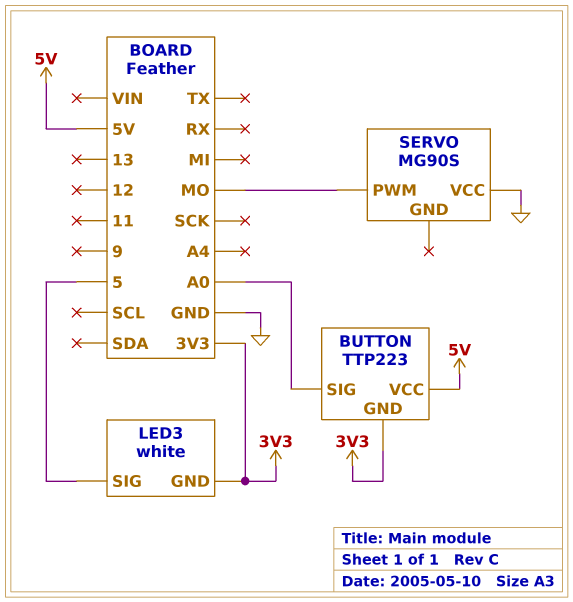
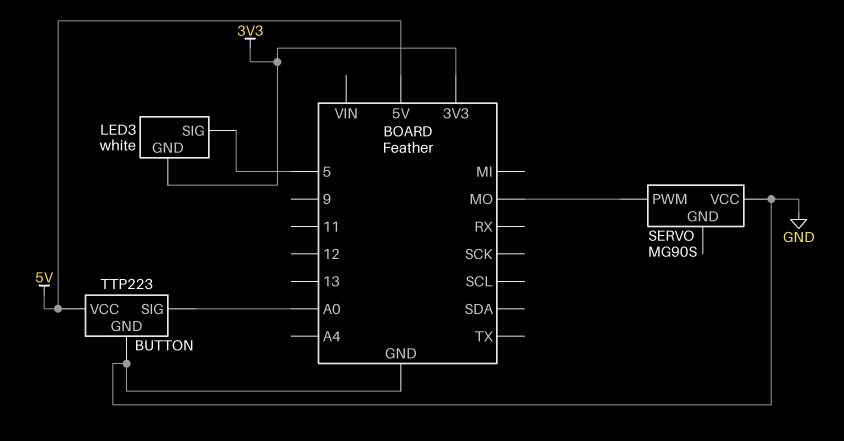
BUTTON pin GND: 3V3 -> GND

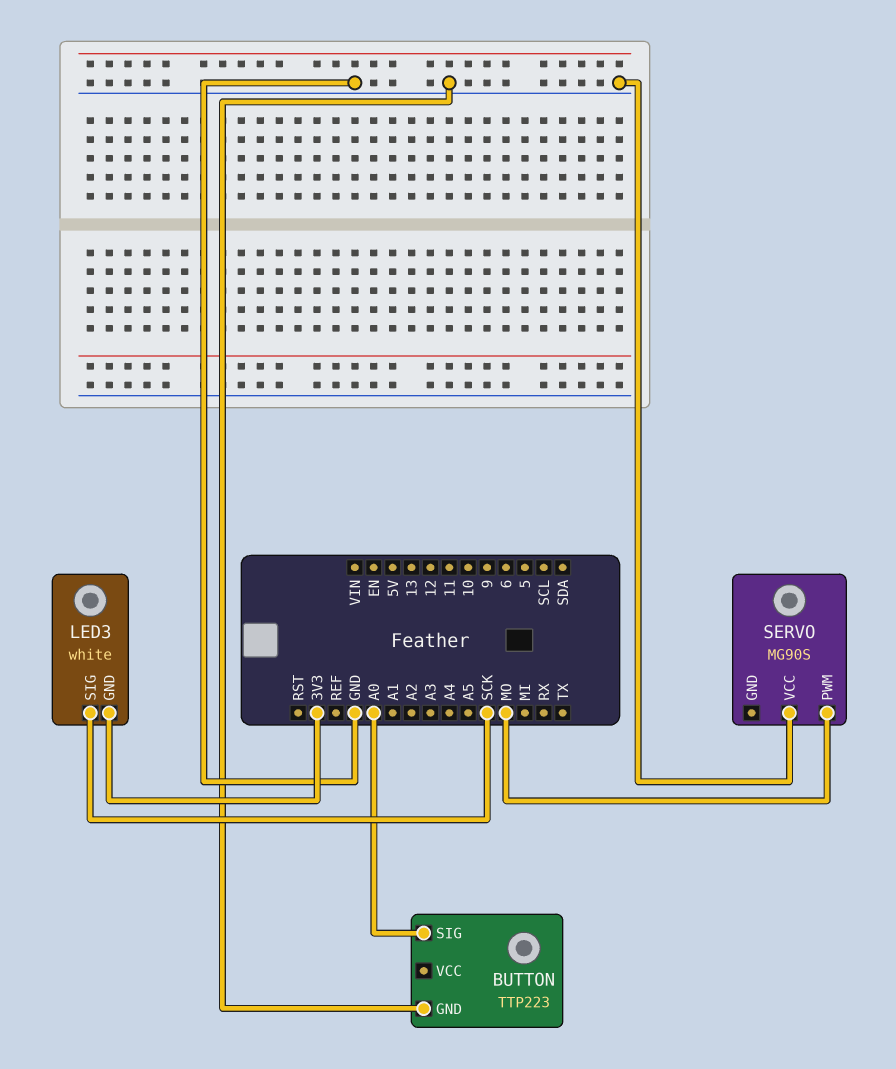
BUTTON pin VCC: 5V -> none
LED3 pin SIG: 5 -> SCK

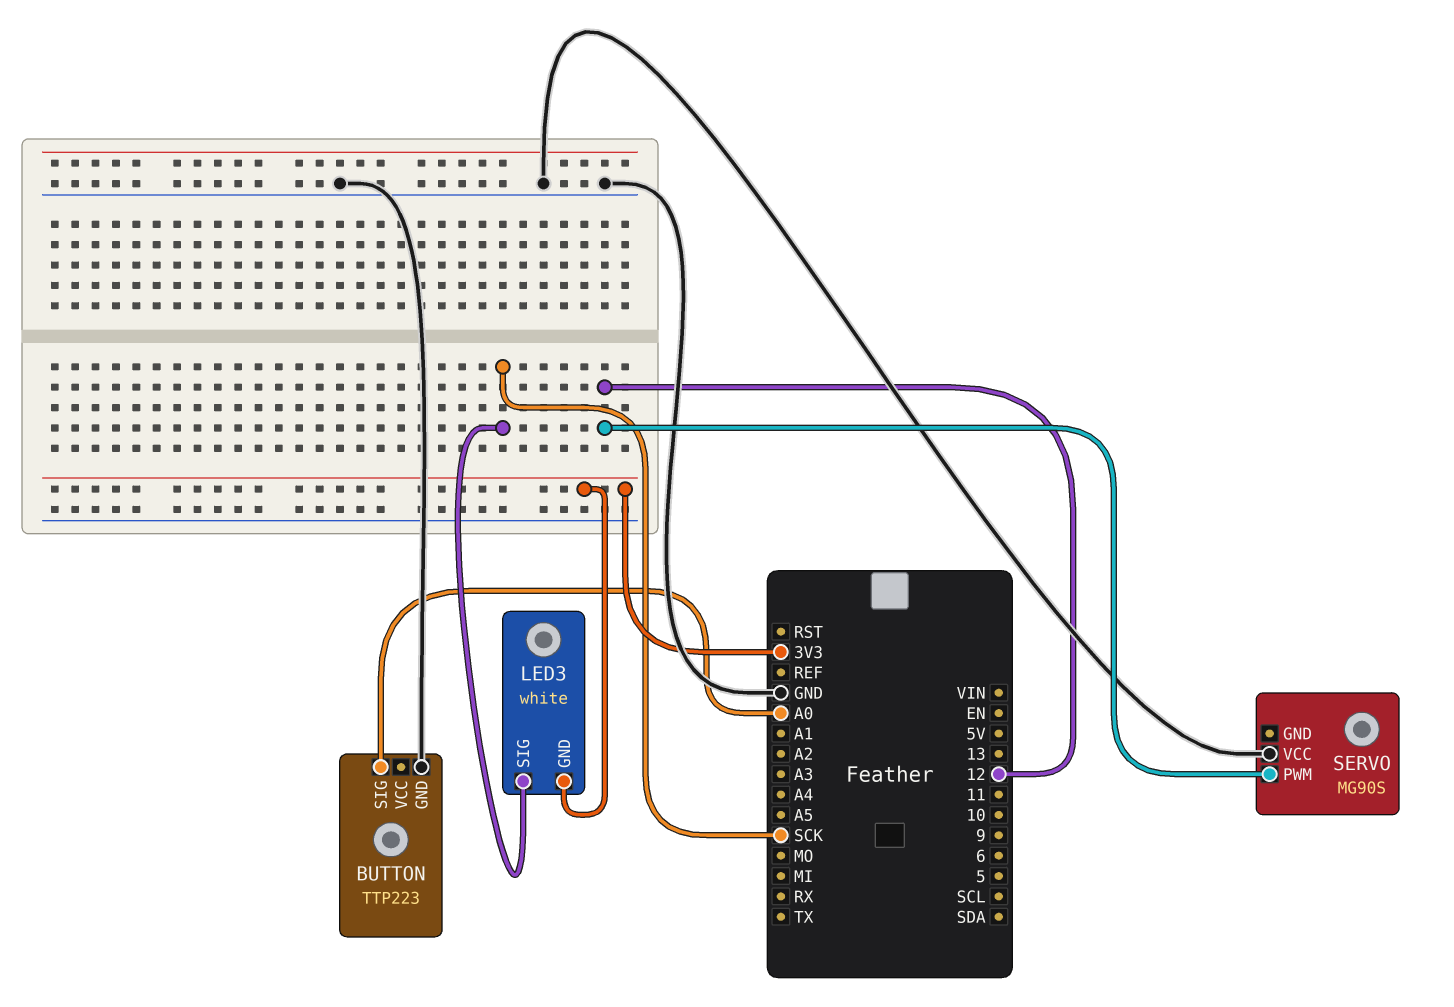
SERVO pin PWM: MO -> 12

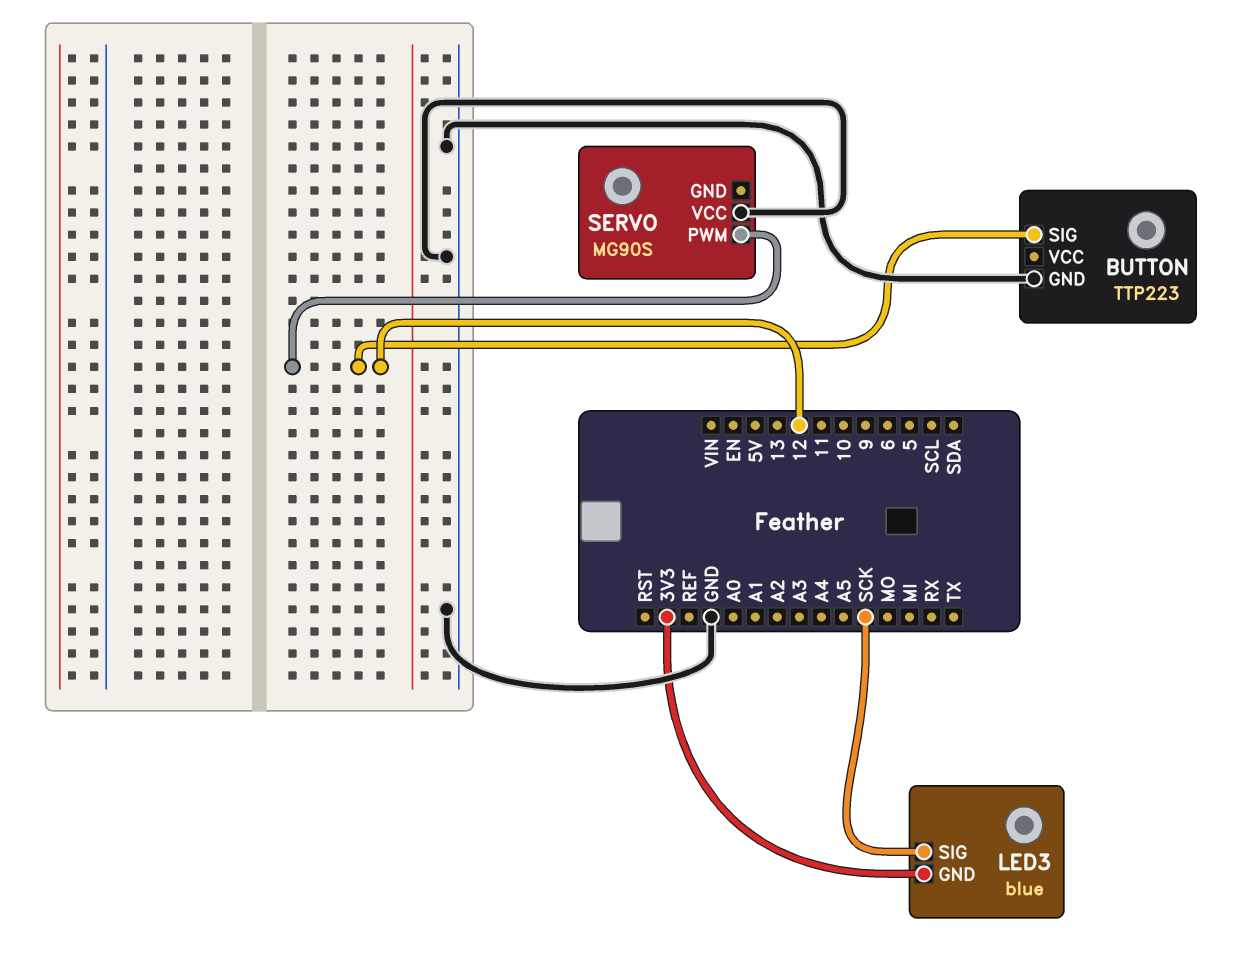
BUTTON pin SIG: A0 -> 12
LED3: white -> blue

